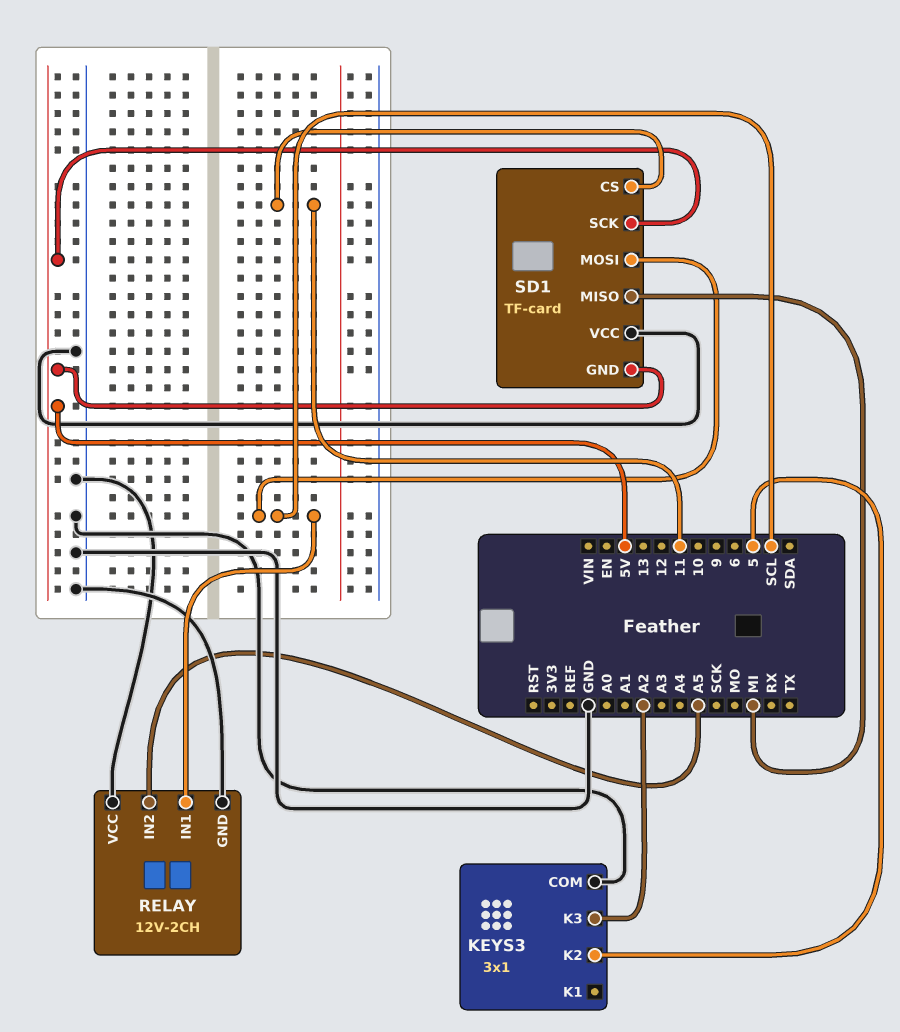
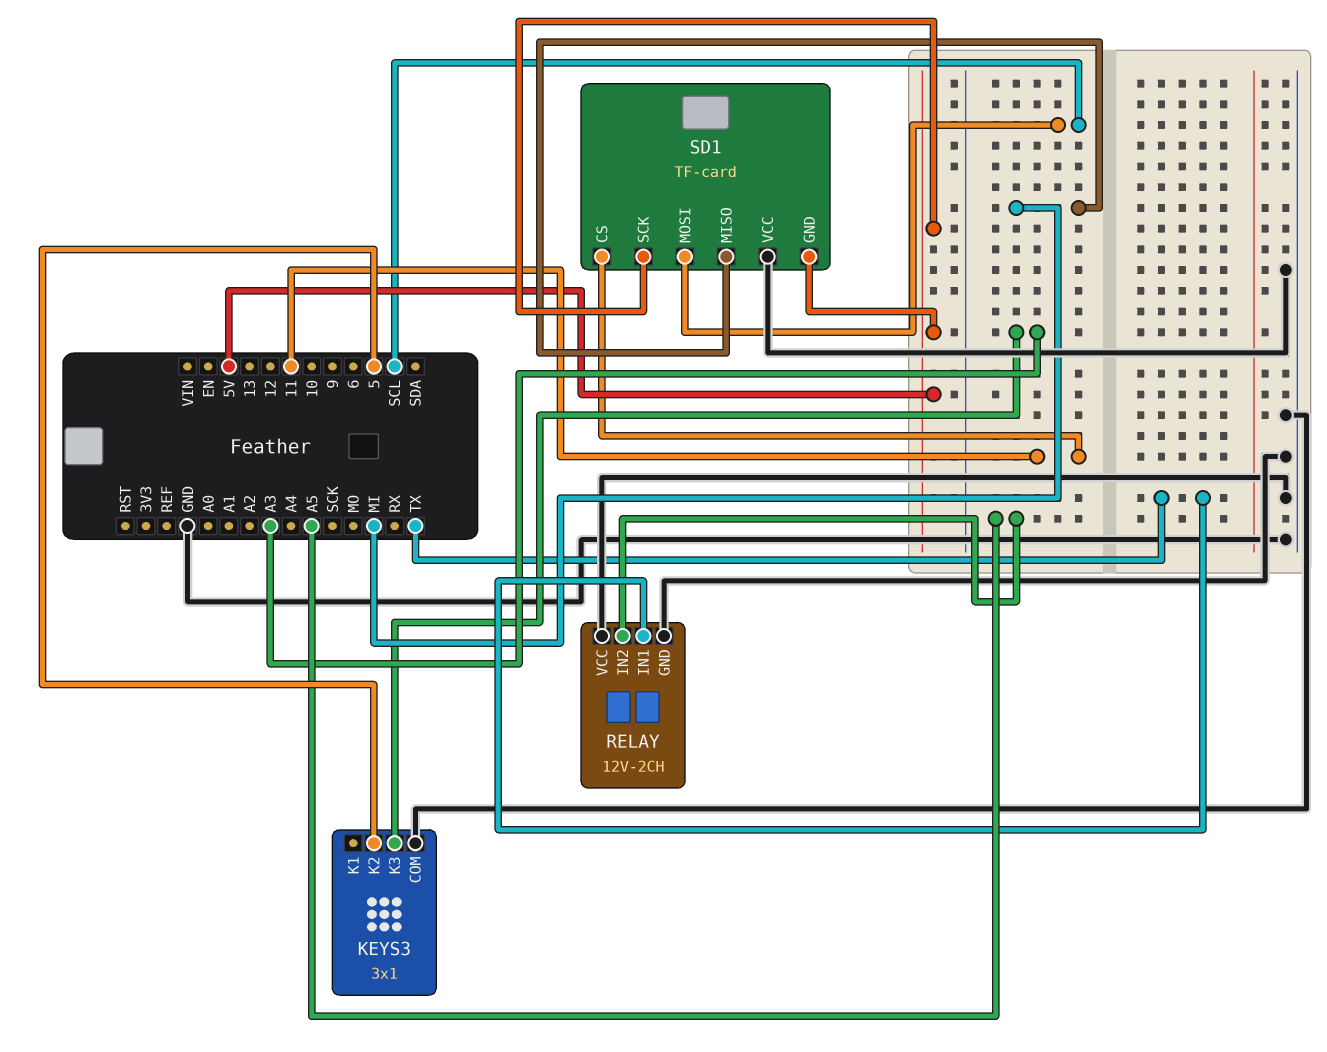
KEYS3 pin K3: A2 -> A3
RELAY pin IN1: SCL -> TX

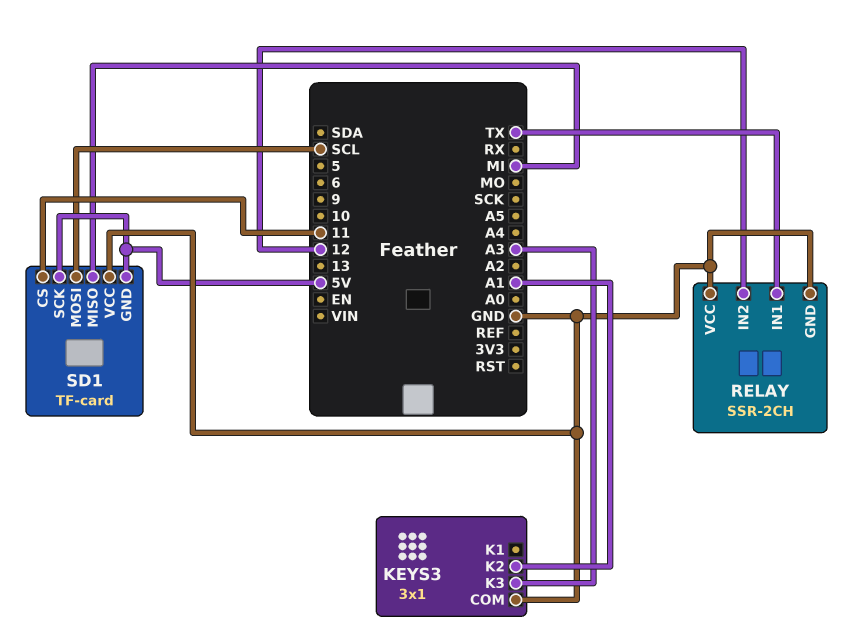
KEYS3 pin K2: 5 -> A1
RELAY: 12V-2CH -> SSR-2CH
RELAY pin IN2: A5 -> 12

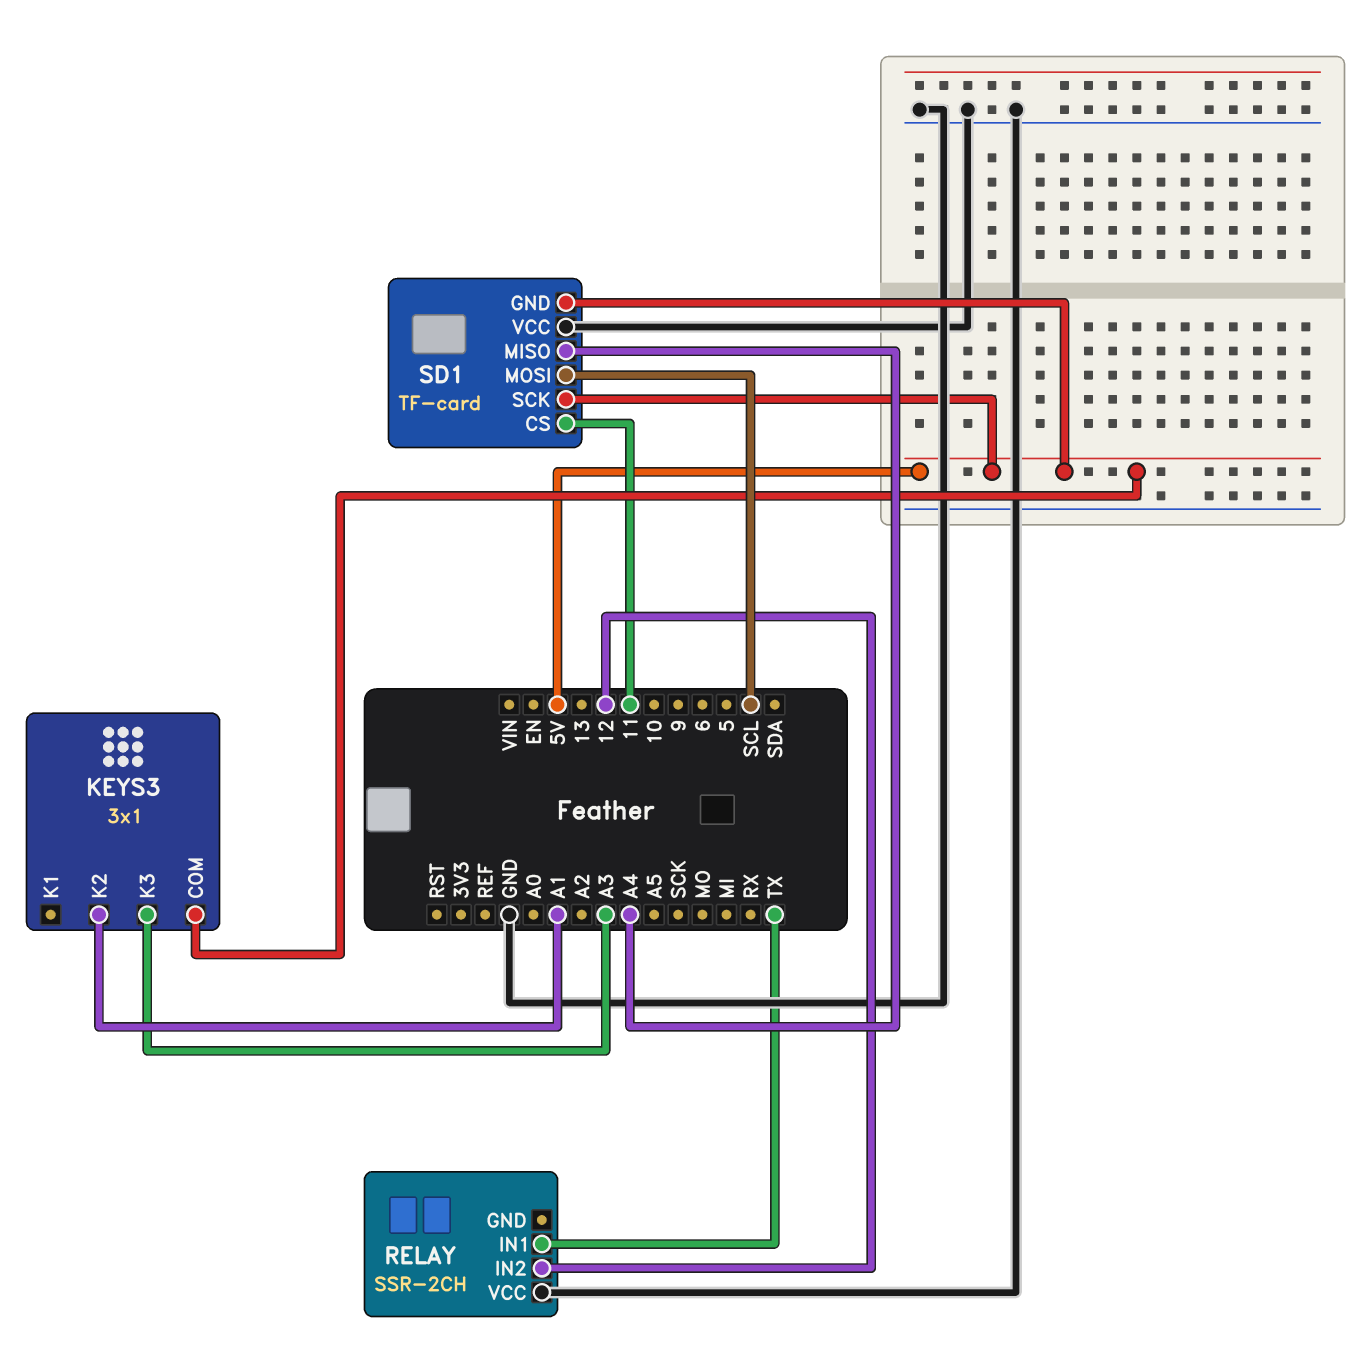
KEYS3 pin COM: GND -> 5V
RELAY pin GND: GND -> none
SD1 pin MISO: MI -> A4

